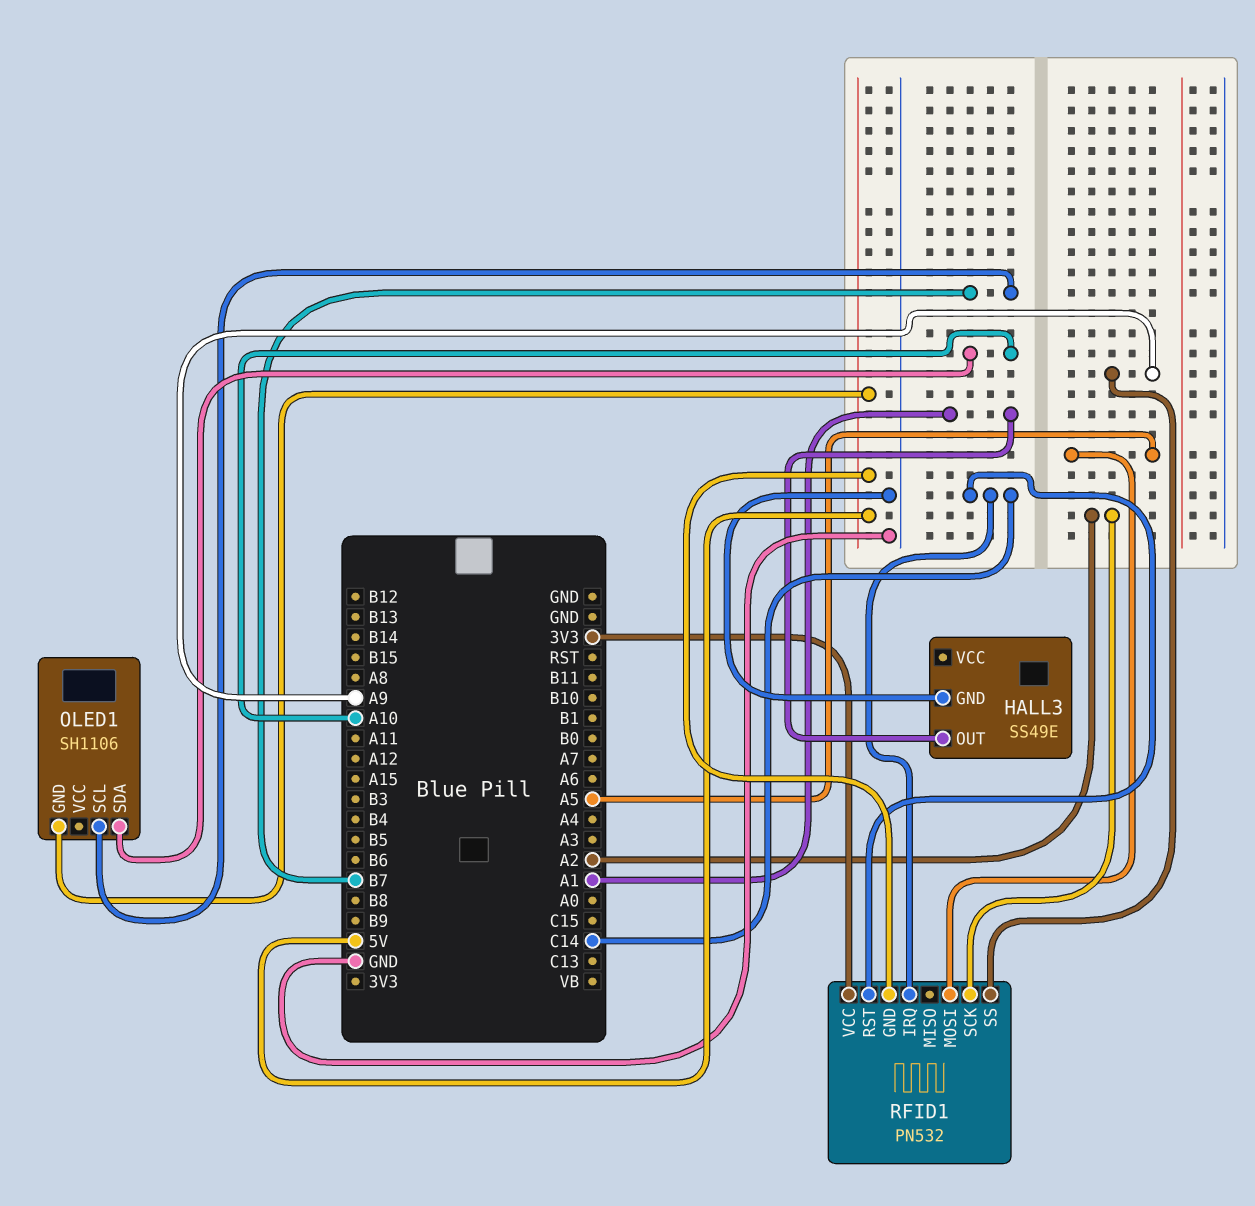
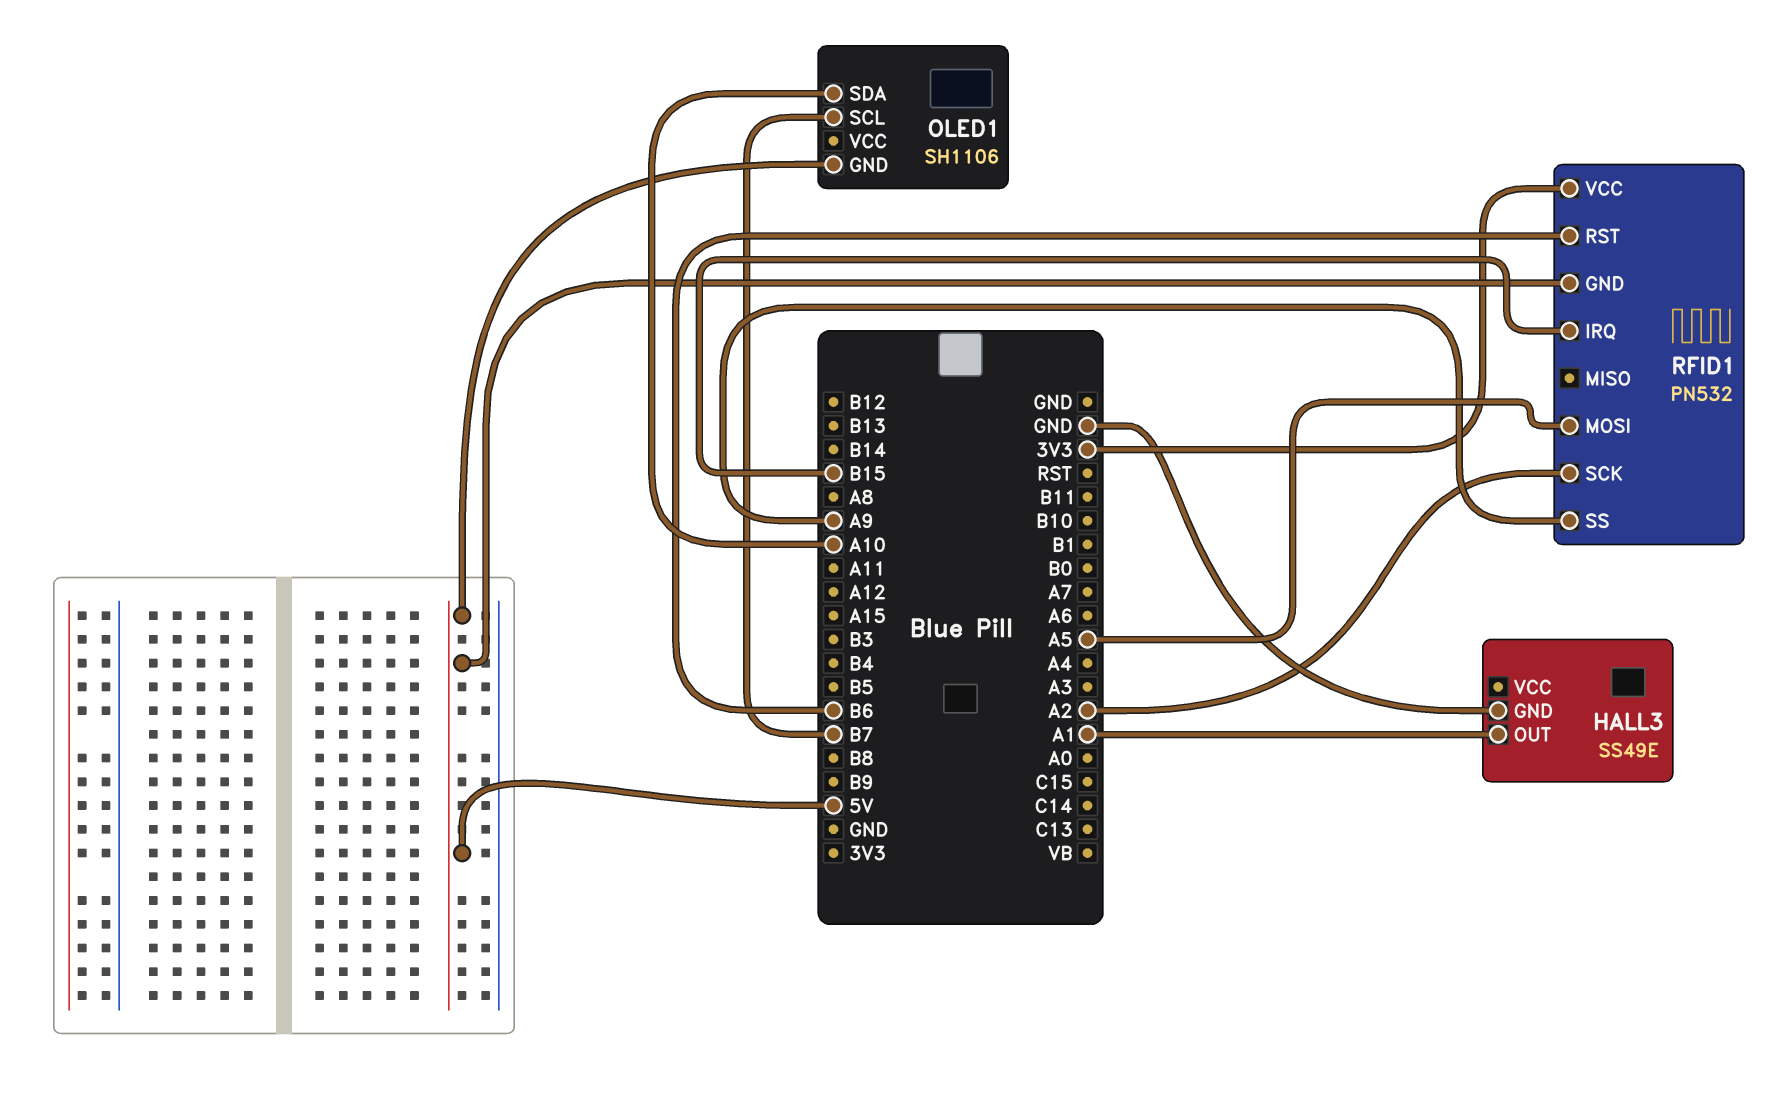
RFID1 pin IRQ: C14 -> B15
RFID1 pin RST: C14 -> B6

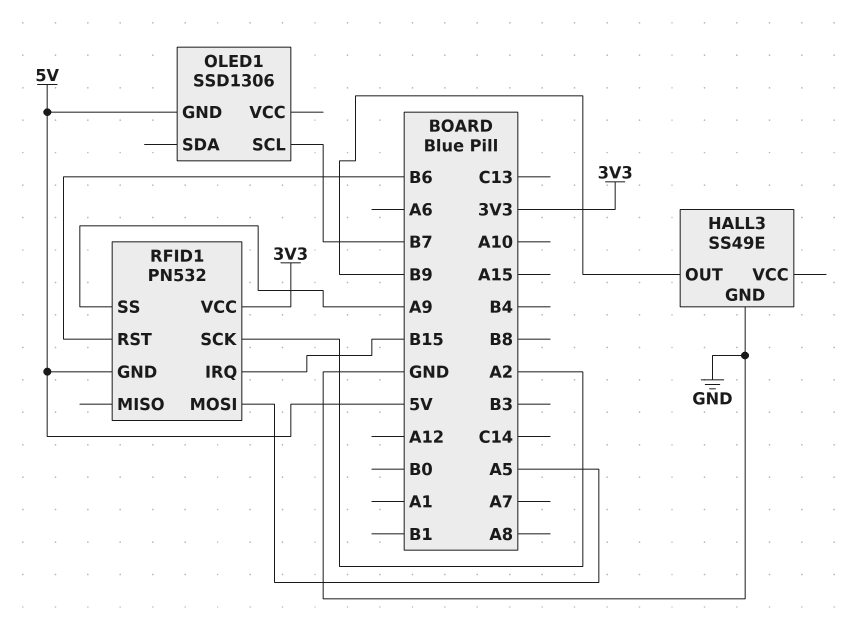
HALL3 pin OUT: A1 -> B9
OLED1: SH1106 -> SSD1306
OLED1 pin SDA: A10 -> none

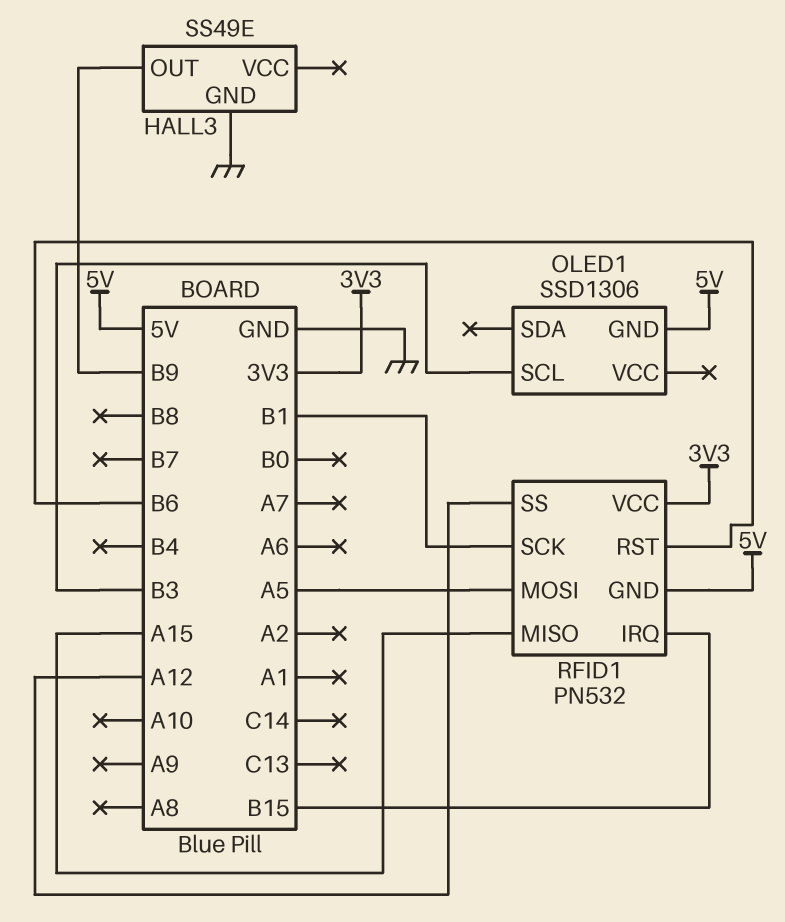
OLED1 pin SCL: B7 -> B3
RFID1 pin MISO: none -> A15
RFID1 pin SCK: A2 -> B1
RFID1 pin SS: A9 -> A12

